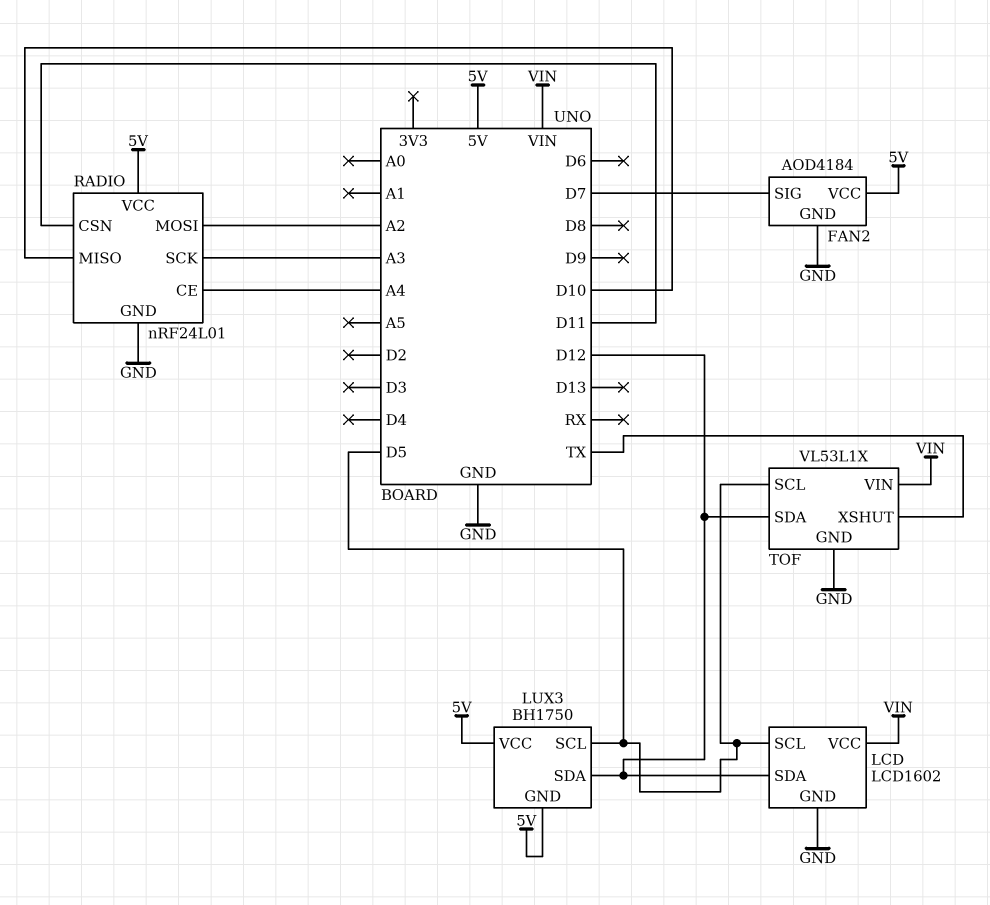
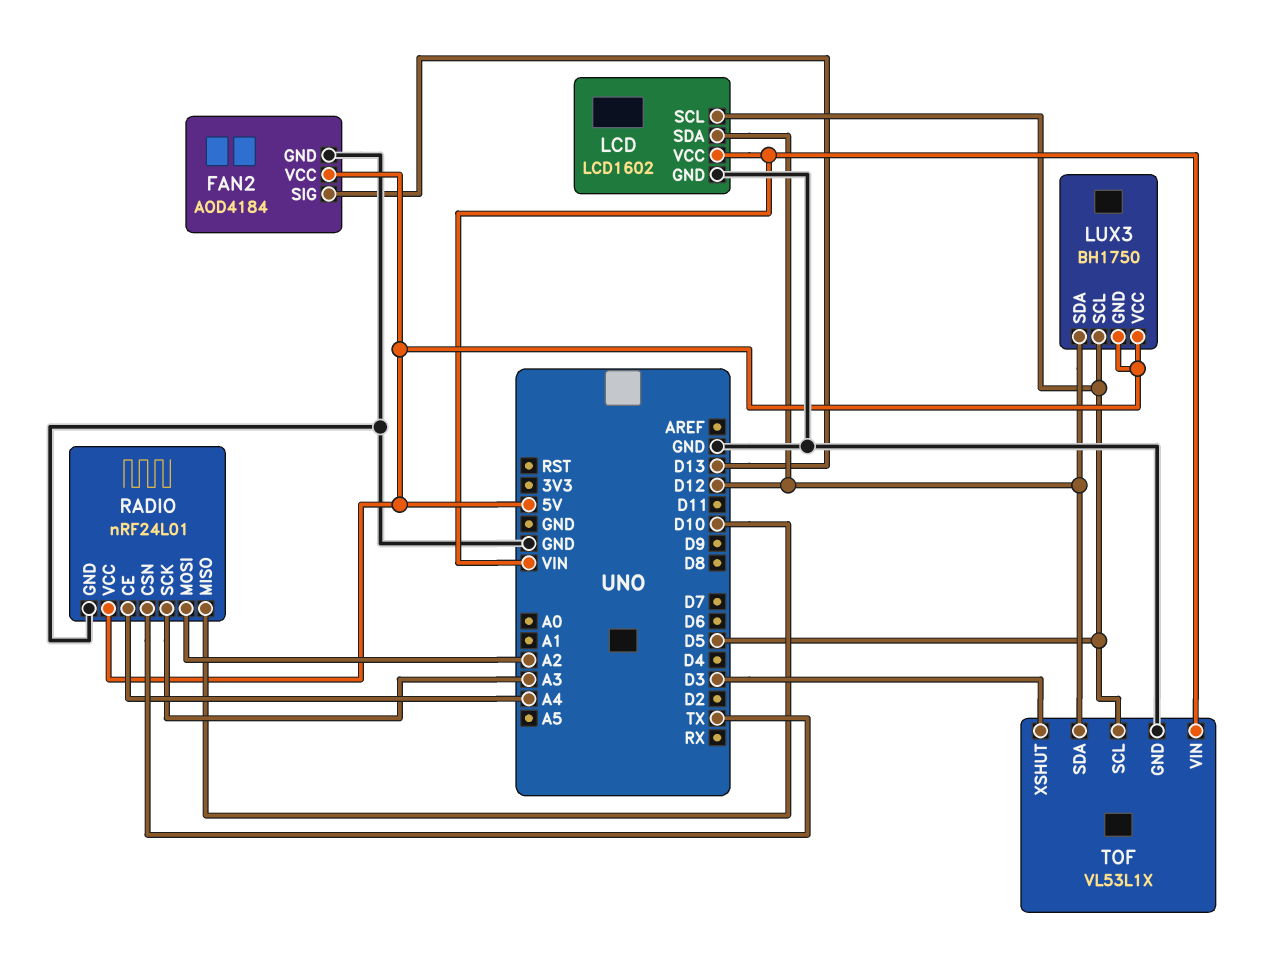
FAN2 pin SIG: D7 -> D13
RADIO pin CSN: D11 -> TX
TOF pin XSHUT: TX -> D3

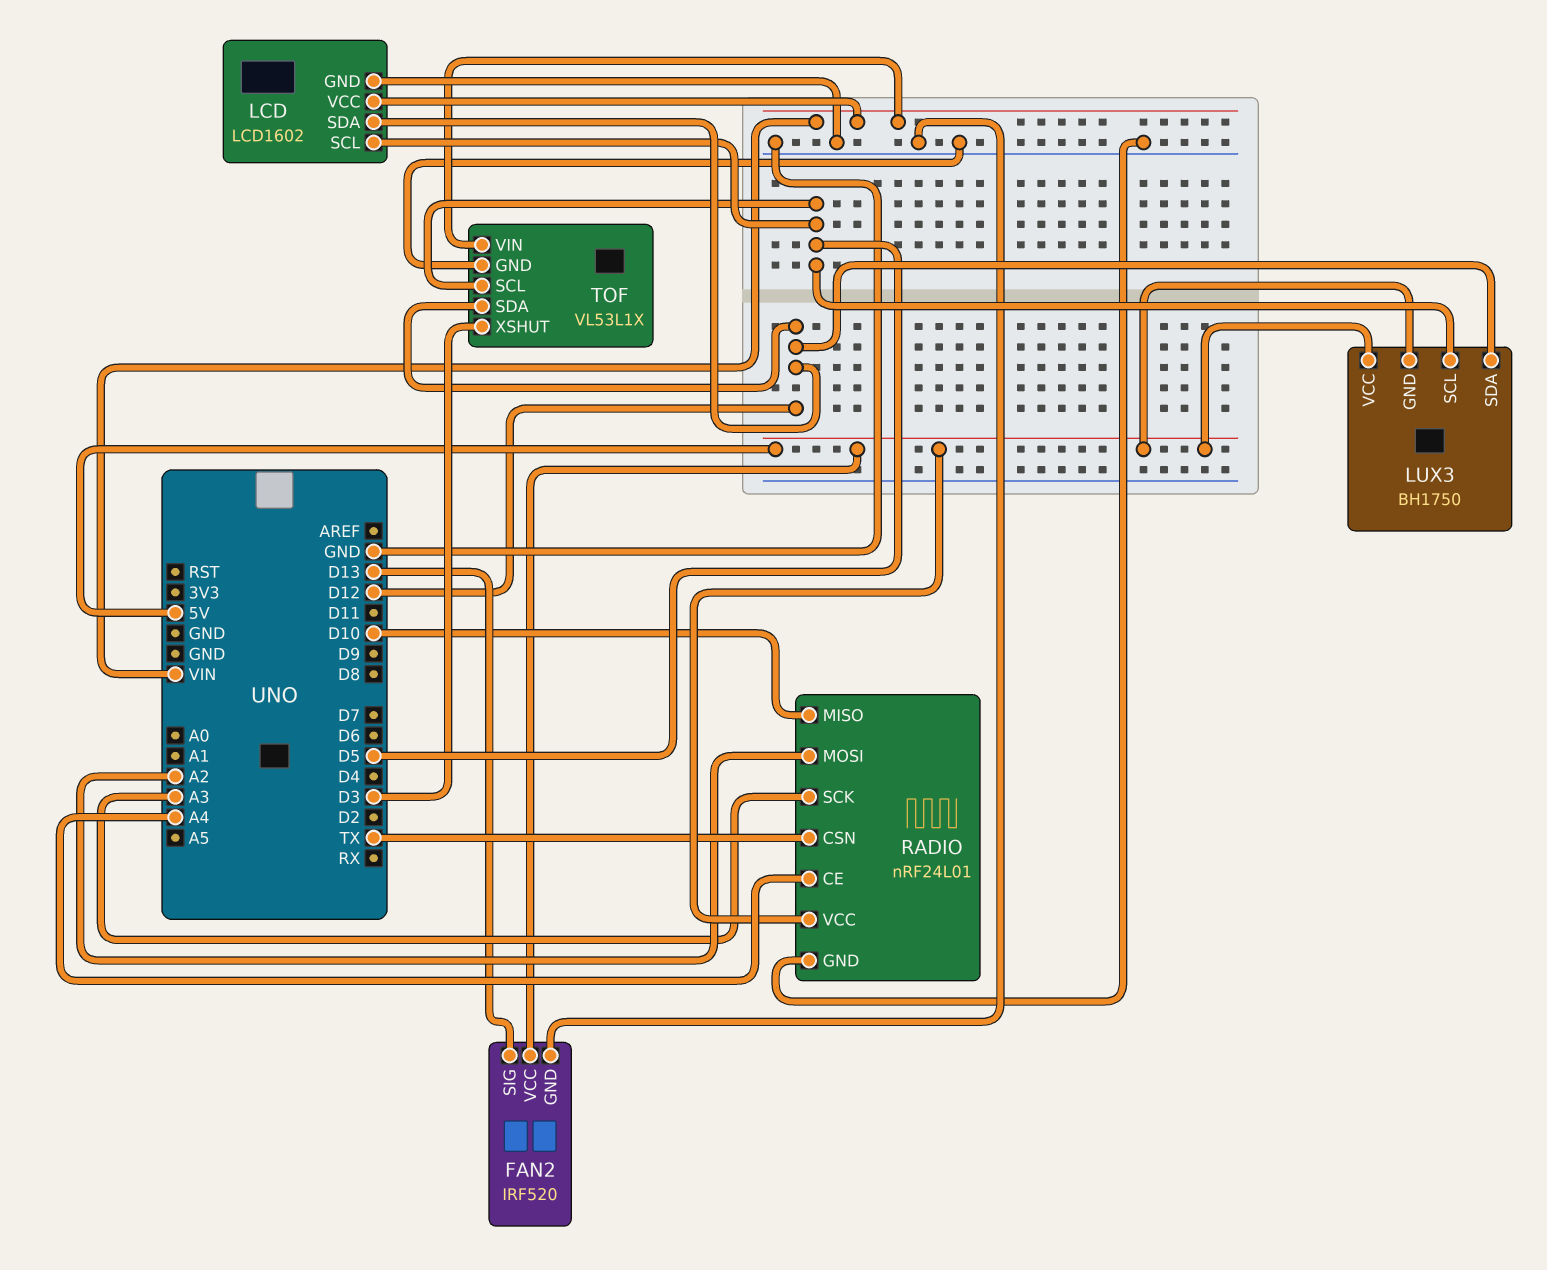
FAN2: AOD4184 -> IRF520

